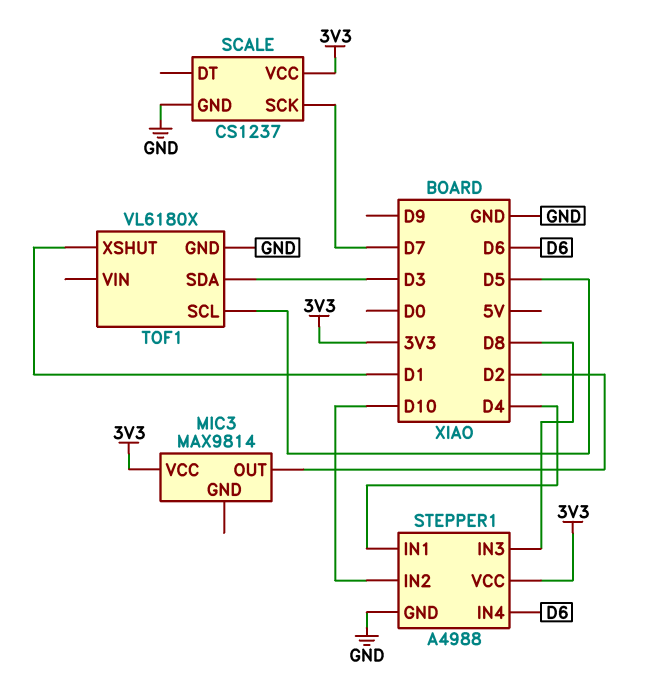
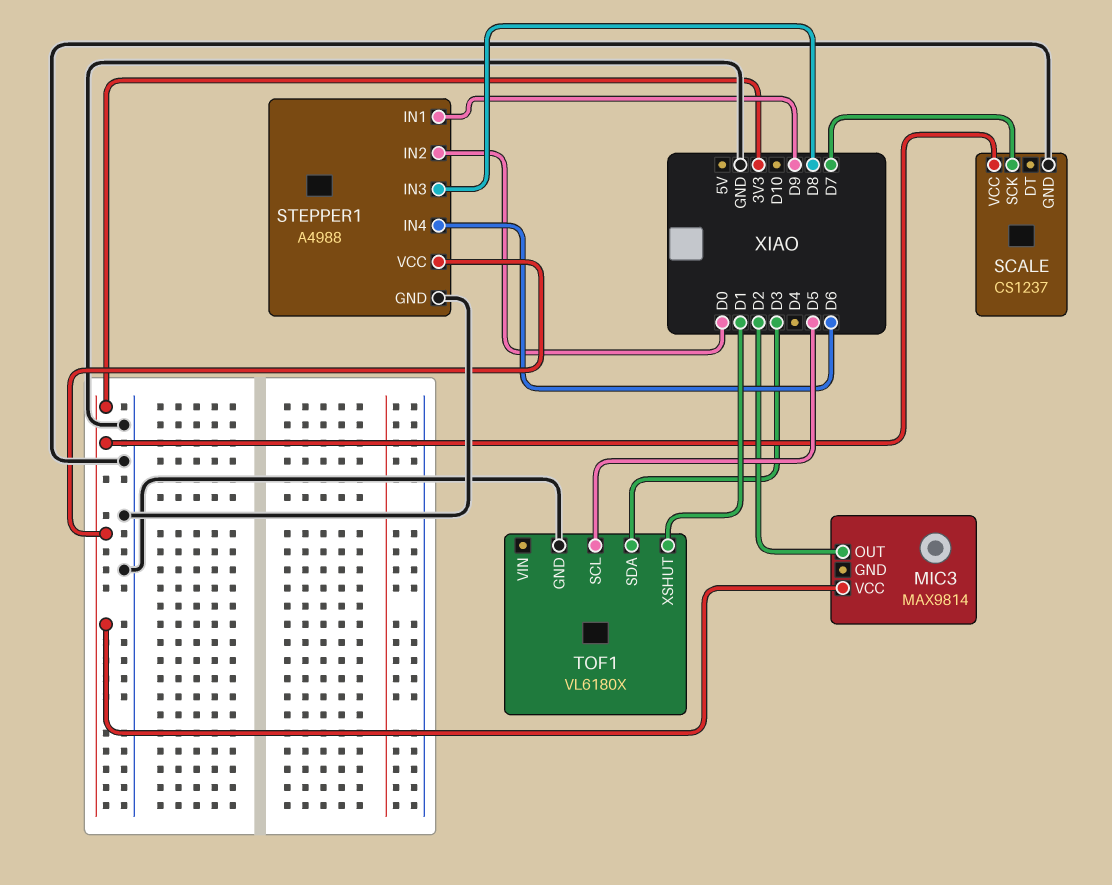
STEPPER1 pin IN1: D4 -> D9
STEPPER1 pin IN2: D10 -> D0

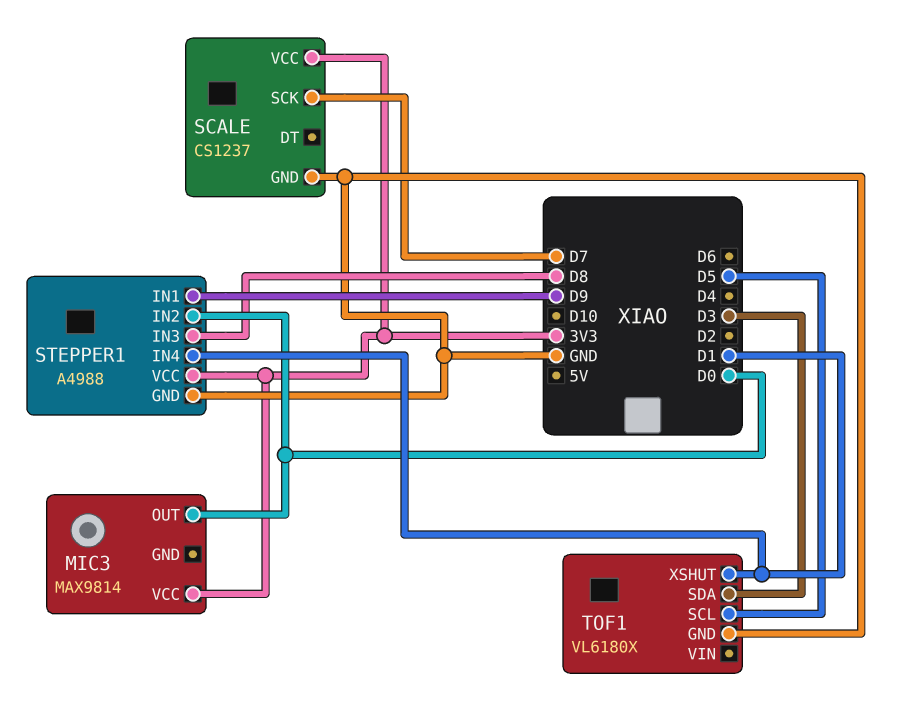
MIC3 pin OUT: D2 -> D0
STEPPER1 pin IN4: D6 -> D1

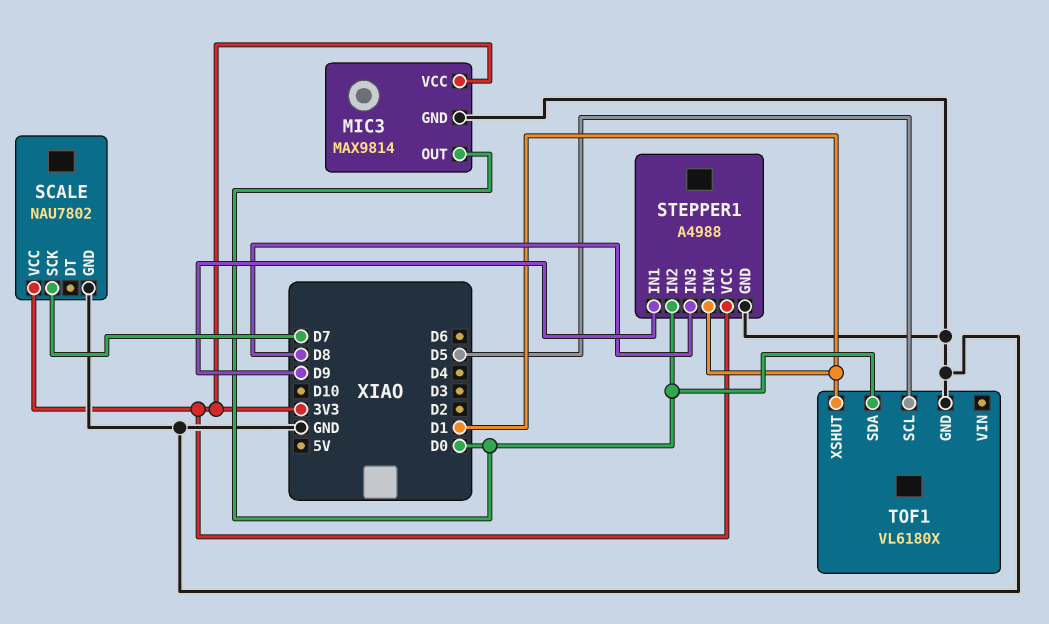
MIC3 pin GND: none -> GND
SCALE: CS1237 -> NAU7802
TOF1 pin SDA: D3 -> D0

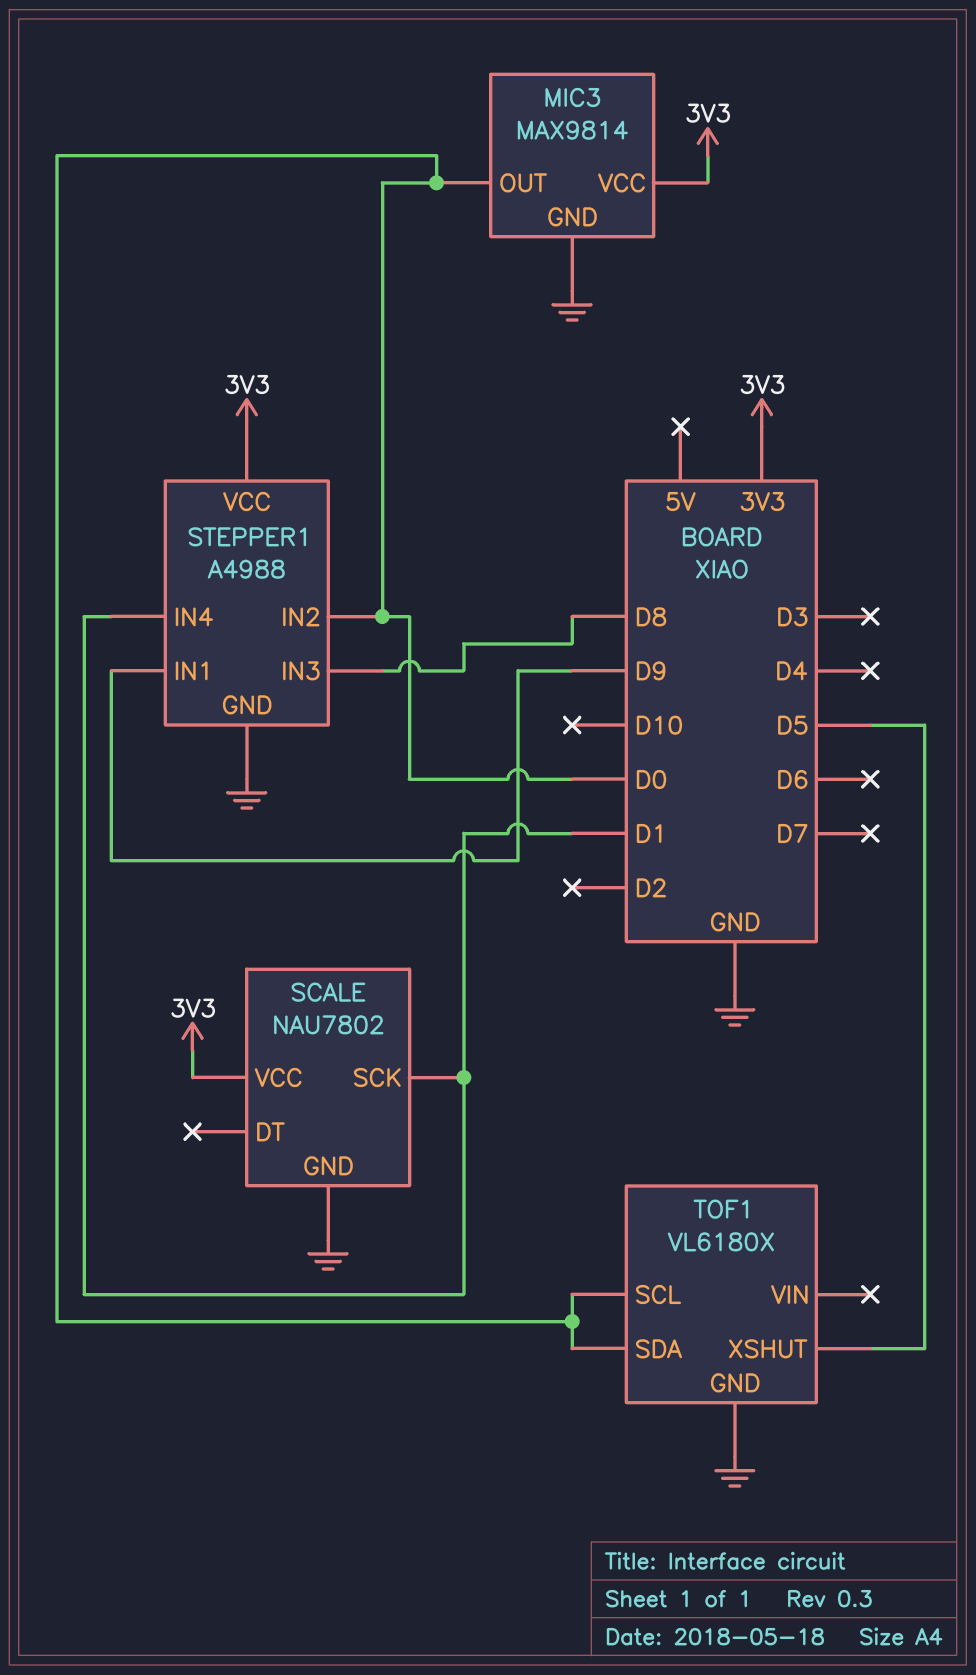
SCALE pin SCK: D7 -> D1
TOF1 pin SCL: D5 -> D0
TOF1 pin XSHUT: D1 -> D5

